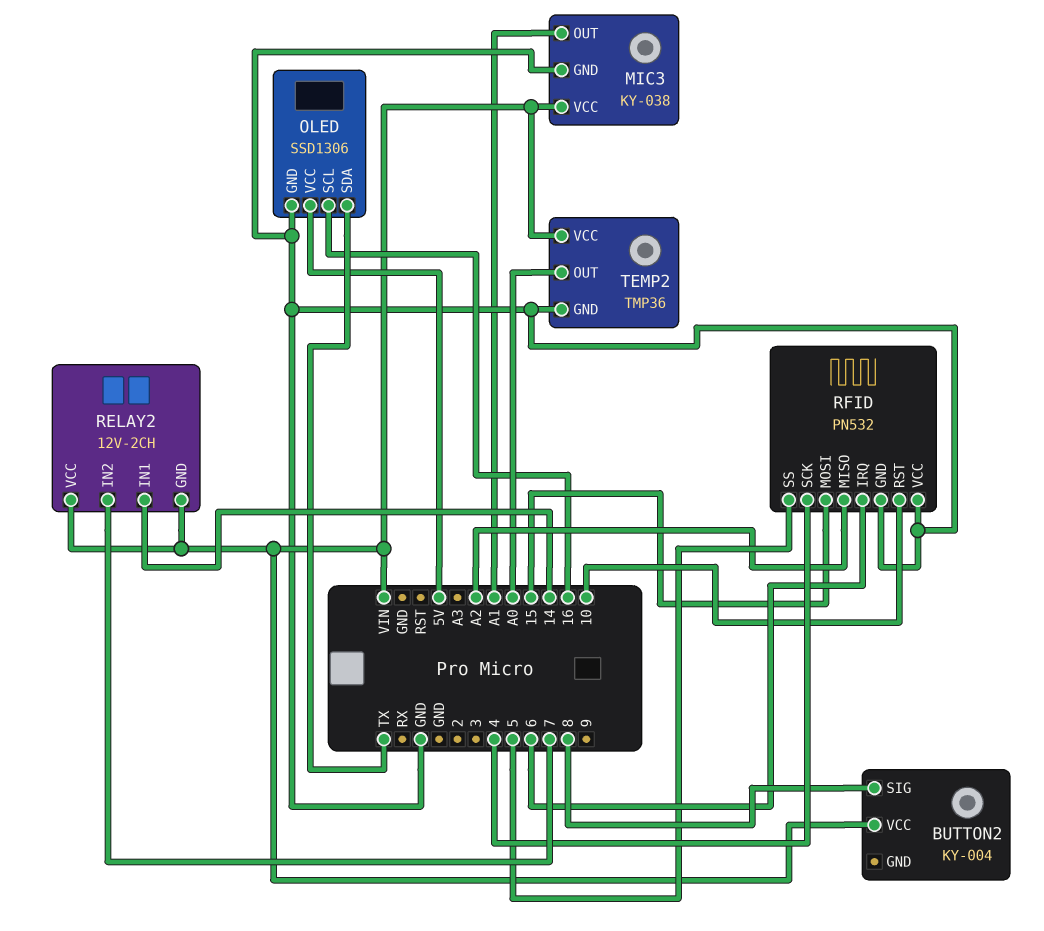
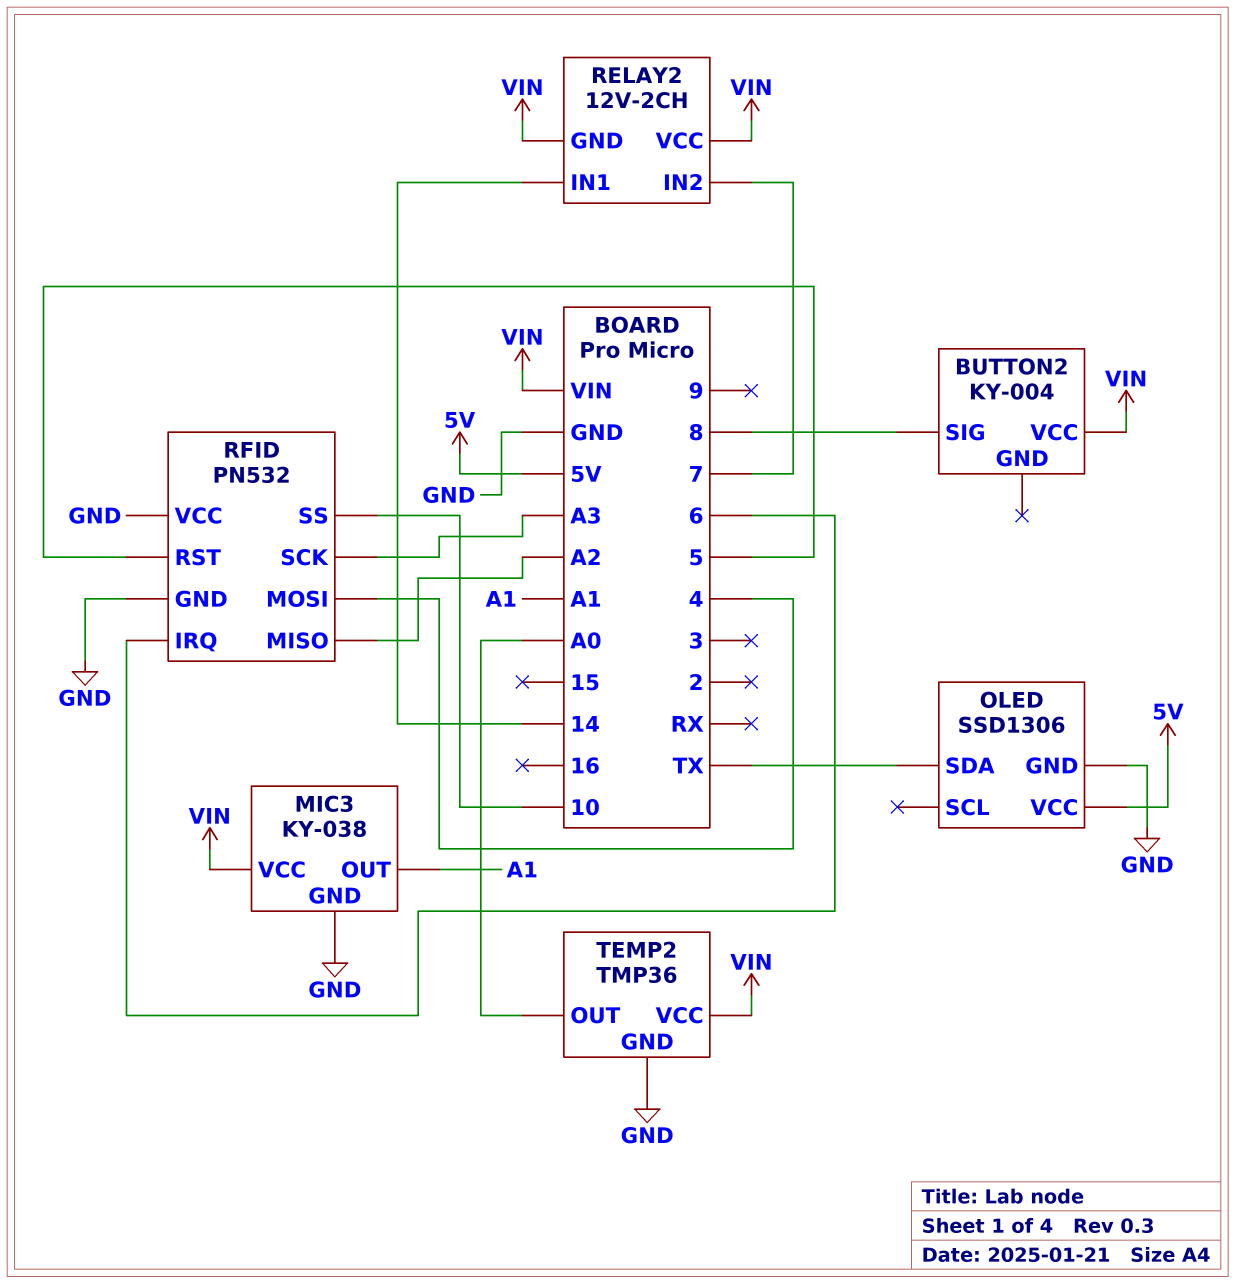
OLED pin SCL: 16 -> none
RFID pin MOSI: 15 -> 4
RFID pin RST: 10 -> 5
RFID pin SCK: 4 -> A3
RFID pin SS: 5 -> 10

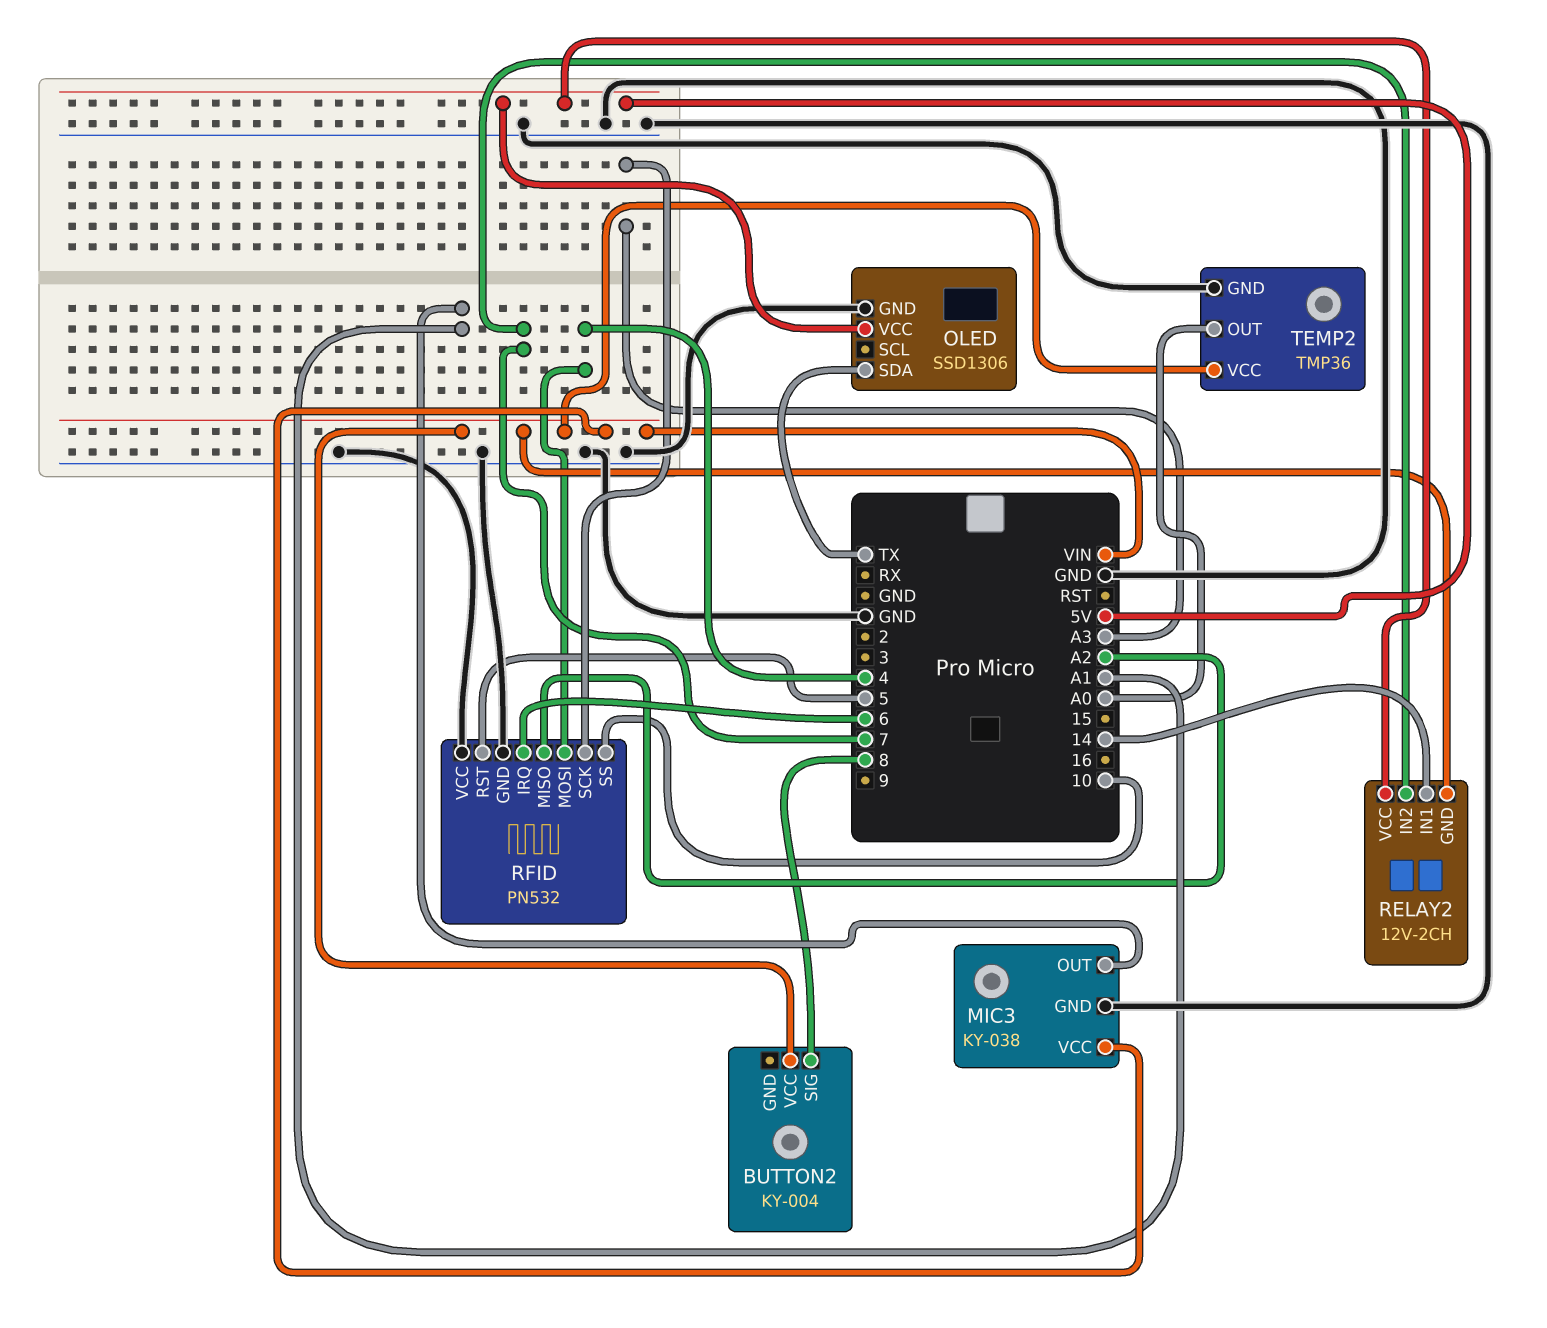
RELAY2 pin VCC: VIN -> 5V

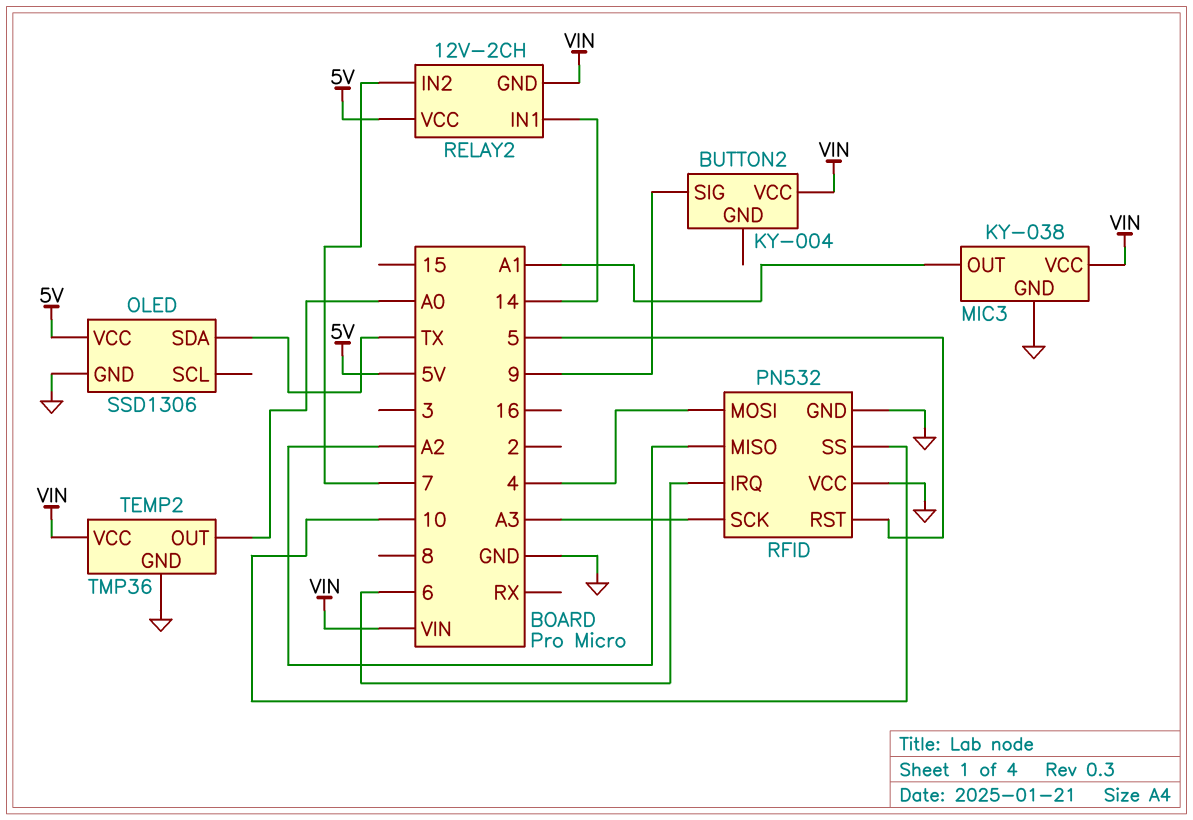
BUTTON2 pin SIG: 8 -> 9

